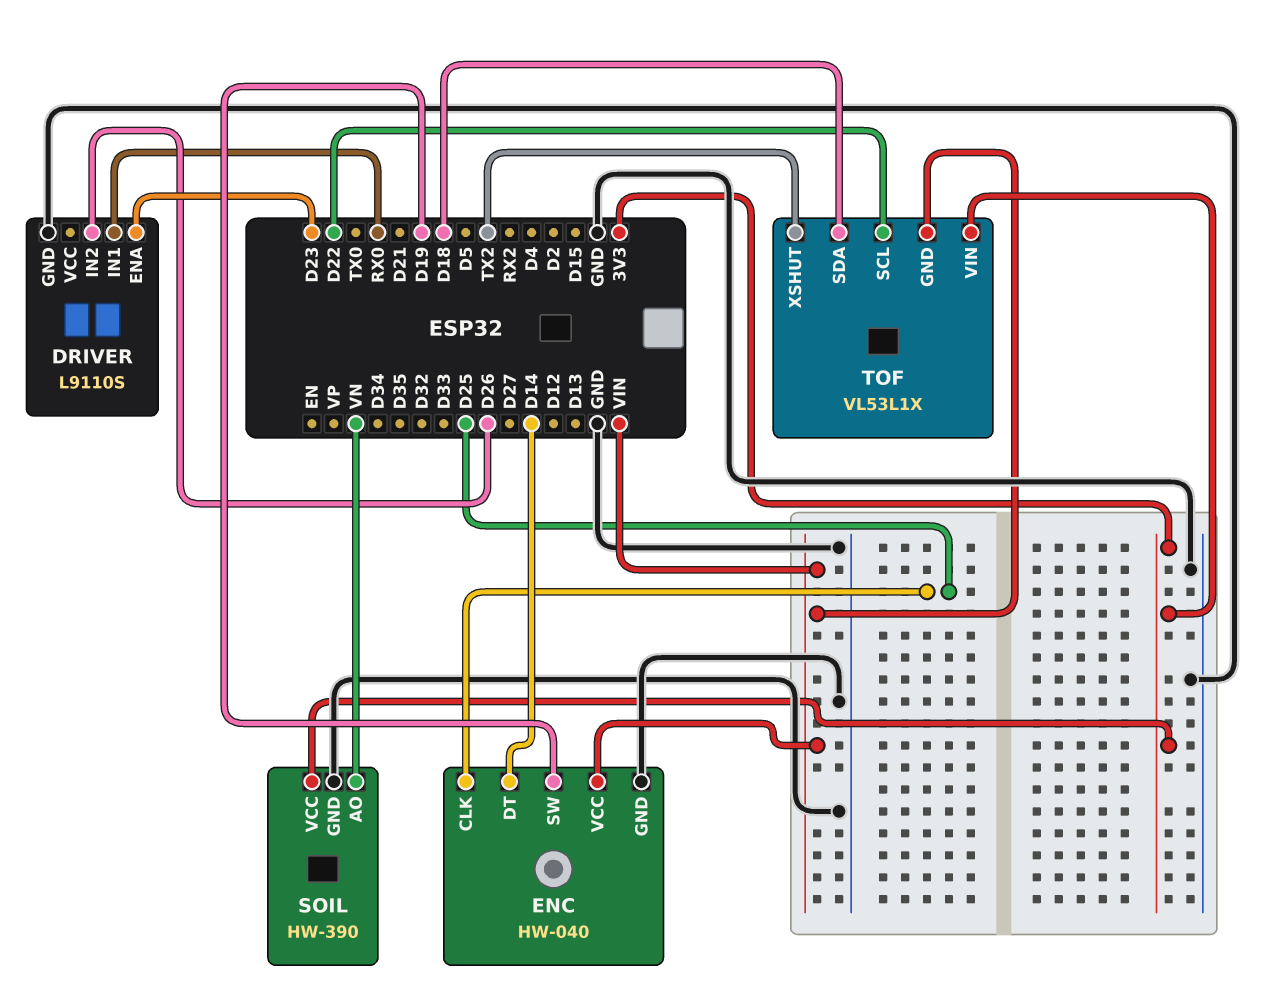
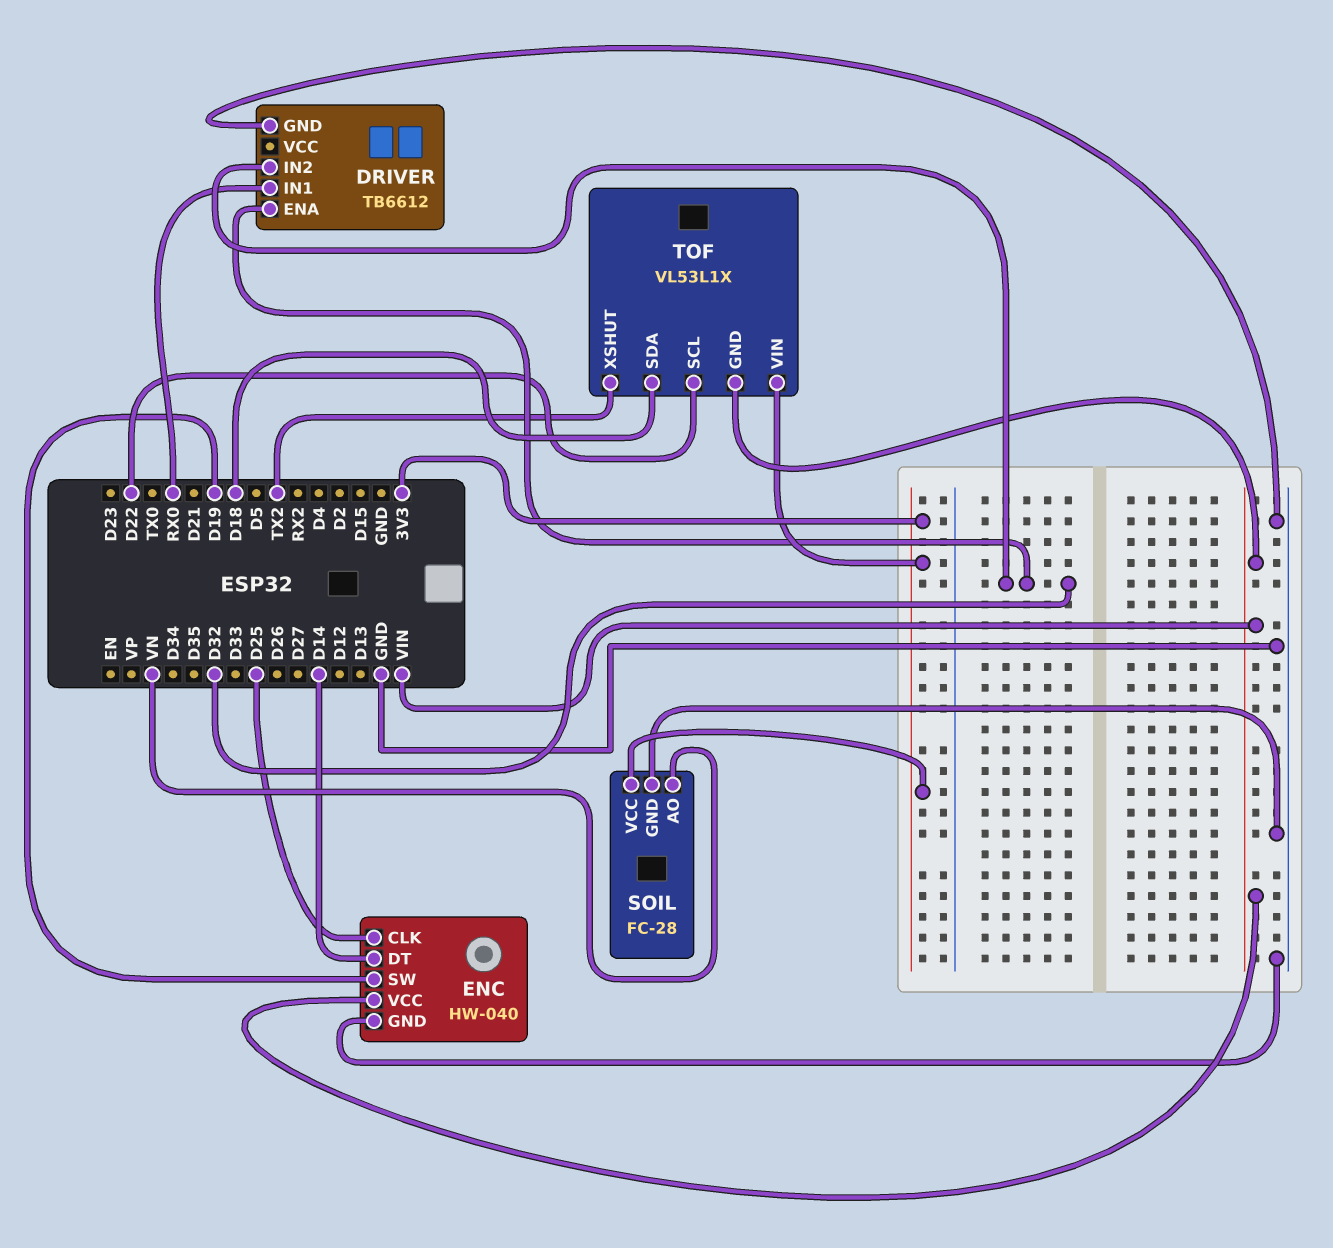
DRIVER: L9110S -> TB6612
DRIVER pin ENA: D23 -> D32
DRIVER pin IN2: D26 -> D32
SOIL: HW-390 -> FC-28

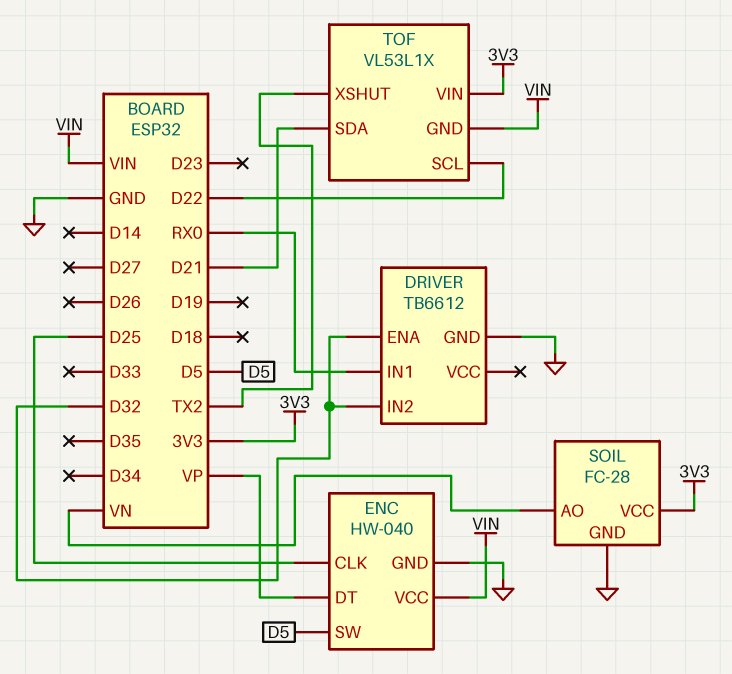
ENC pin DT: D14 -> VP
ENC pin SW: D19 -> D5
TOF pin SDA: D18 -> D21

